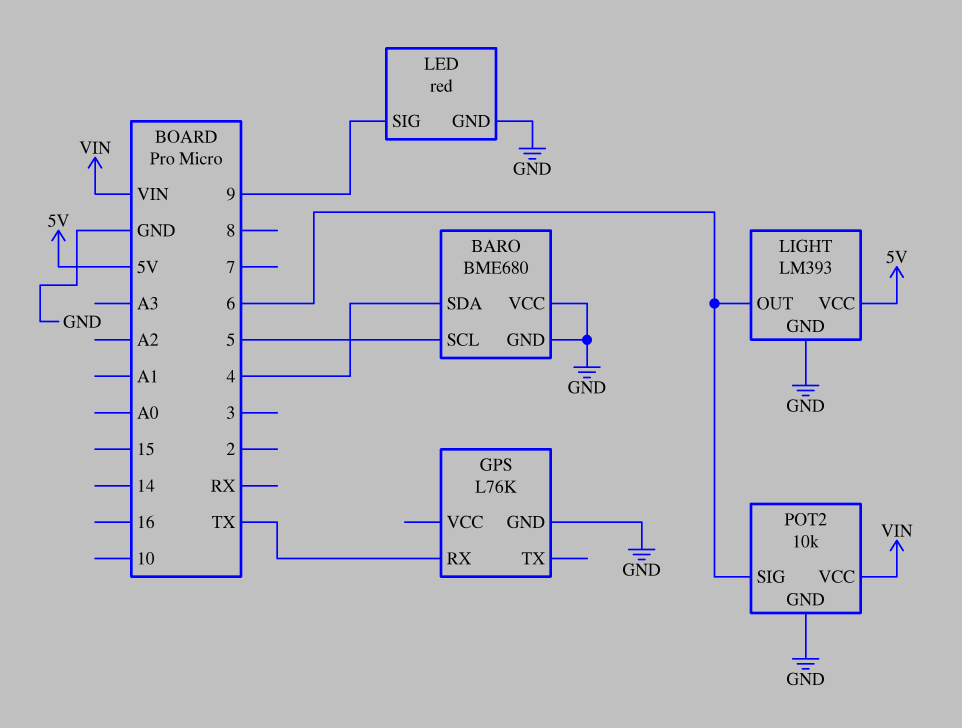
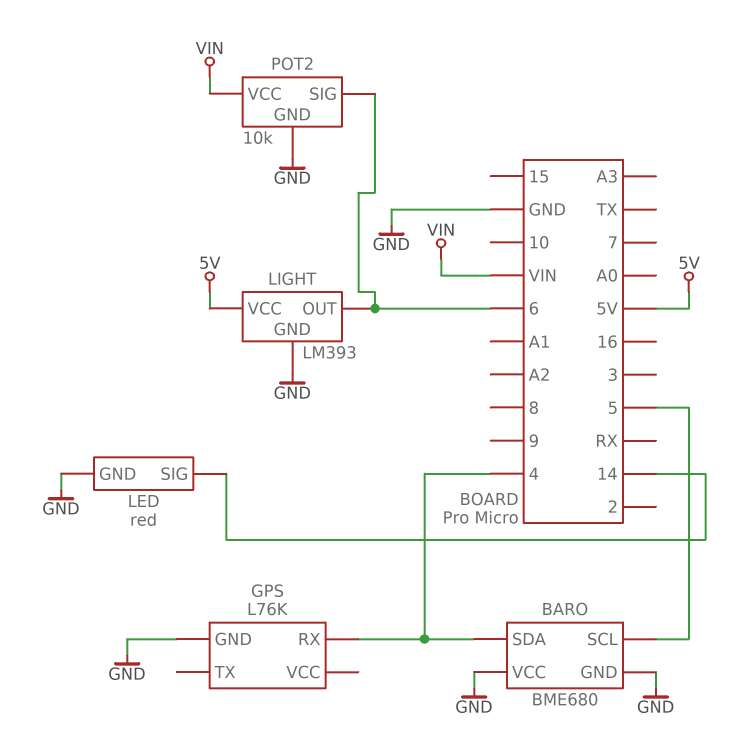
GPS pin RX: TX -> 4
LED pin SIG: 9 -> 14

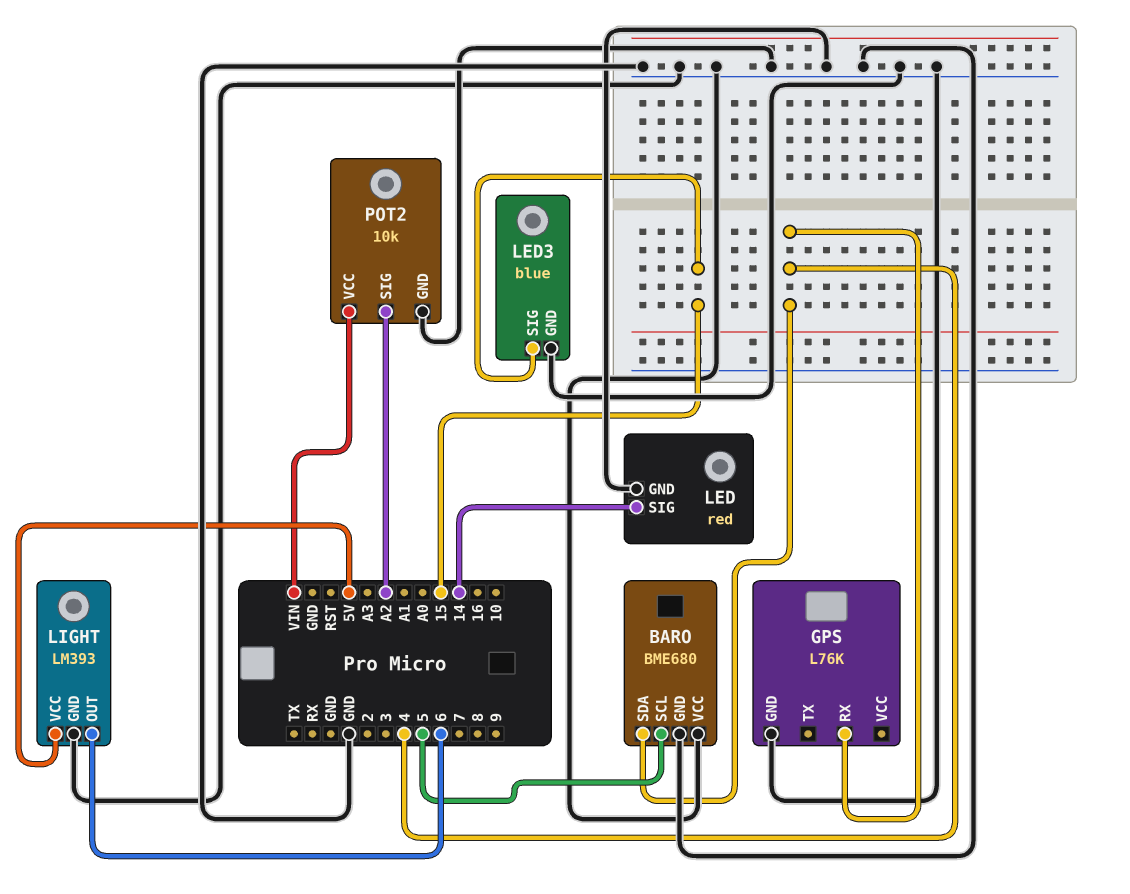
LED3: none -> blue
LED3 pin GND: none -> GND
LED3 pin SIG: none -> 15
POT2 pin SIG: 6 -> A2

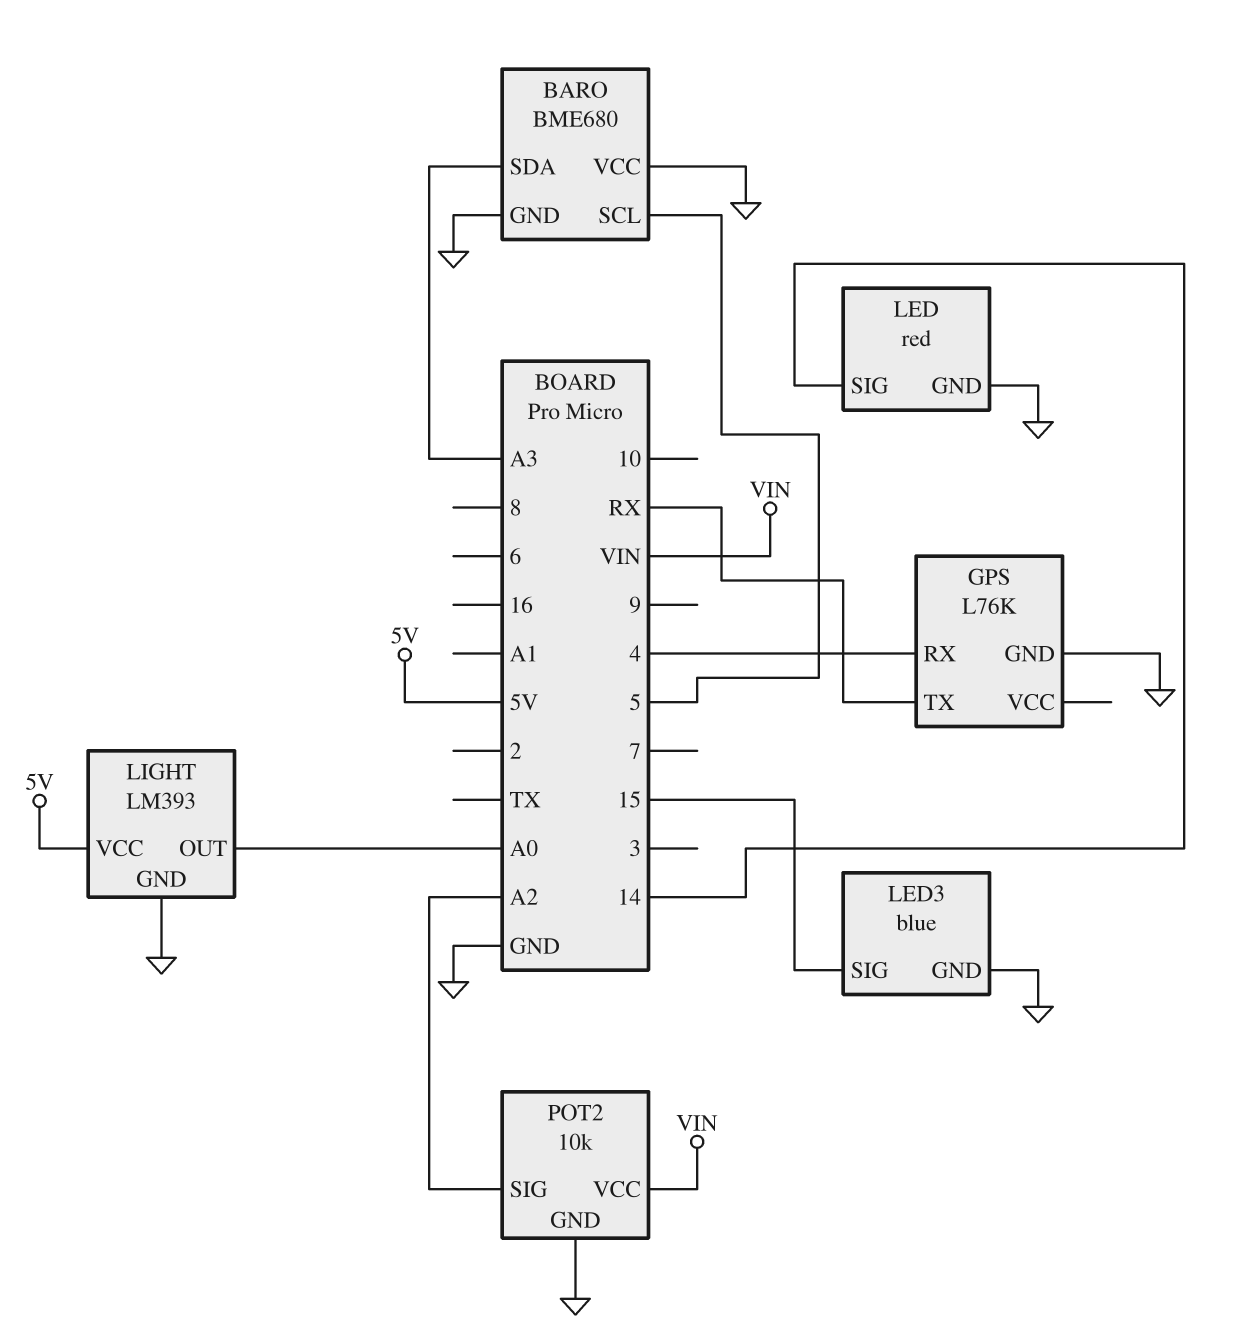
BARO pin SDA: 4 -> A3
GPS pin TX: none -> RX
LIGHT pin OUT: 6 -> A0

